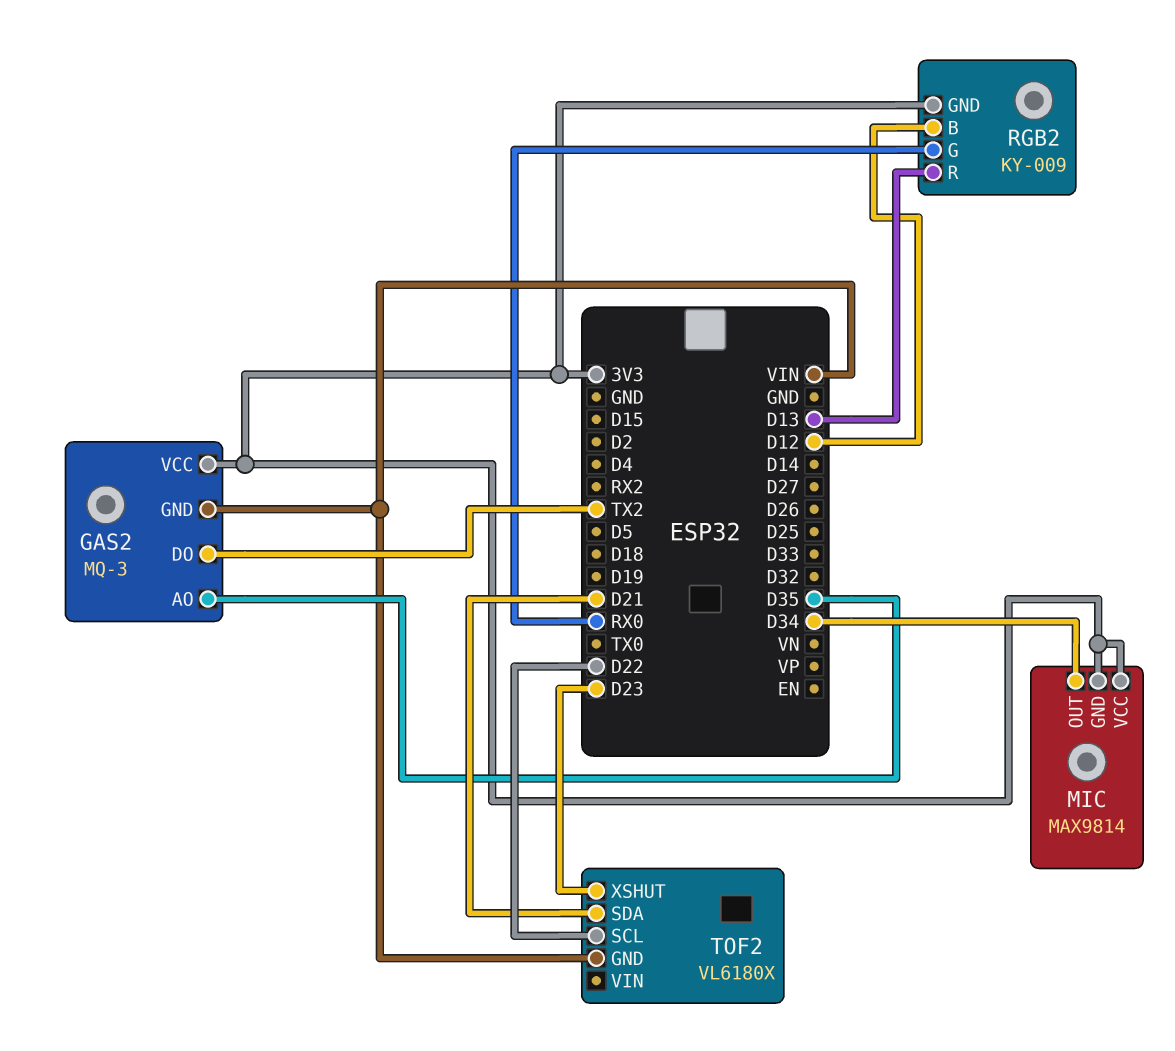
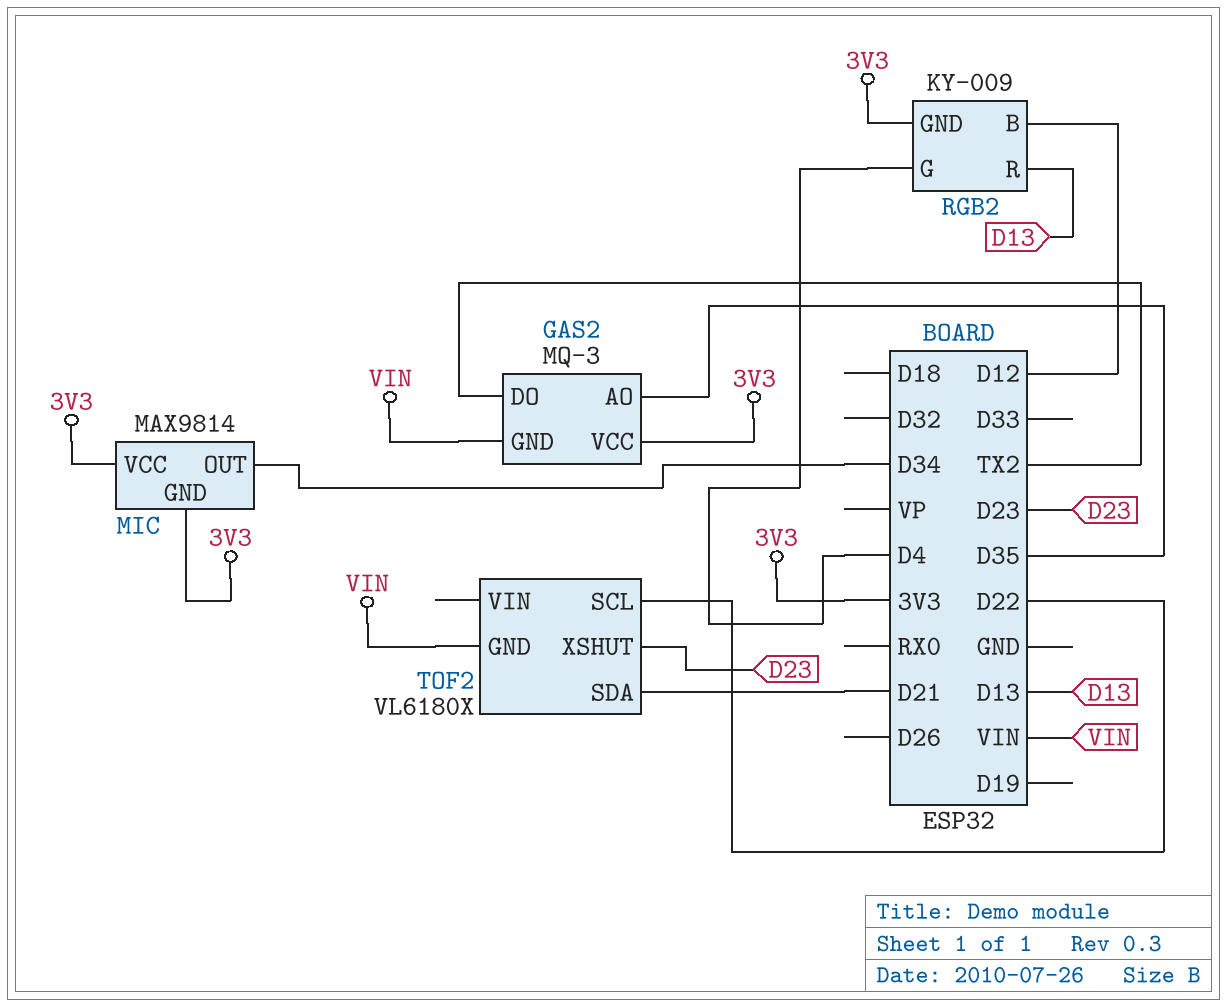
RGB2 pin G: RX0 -> D4

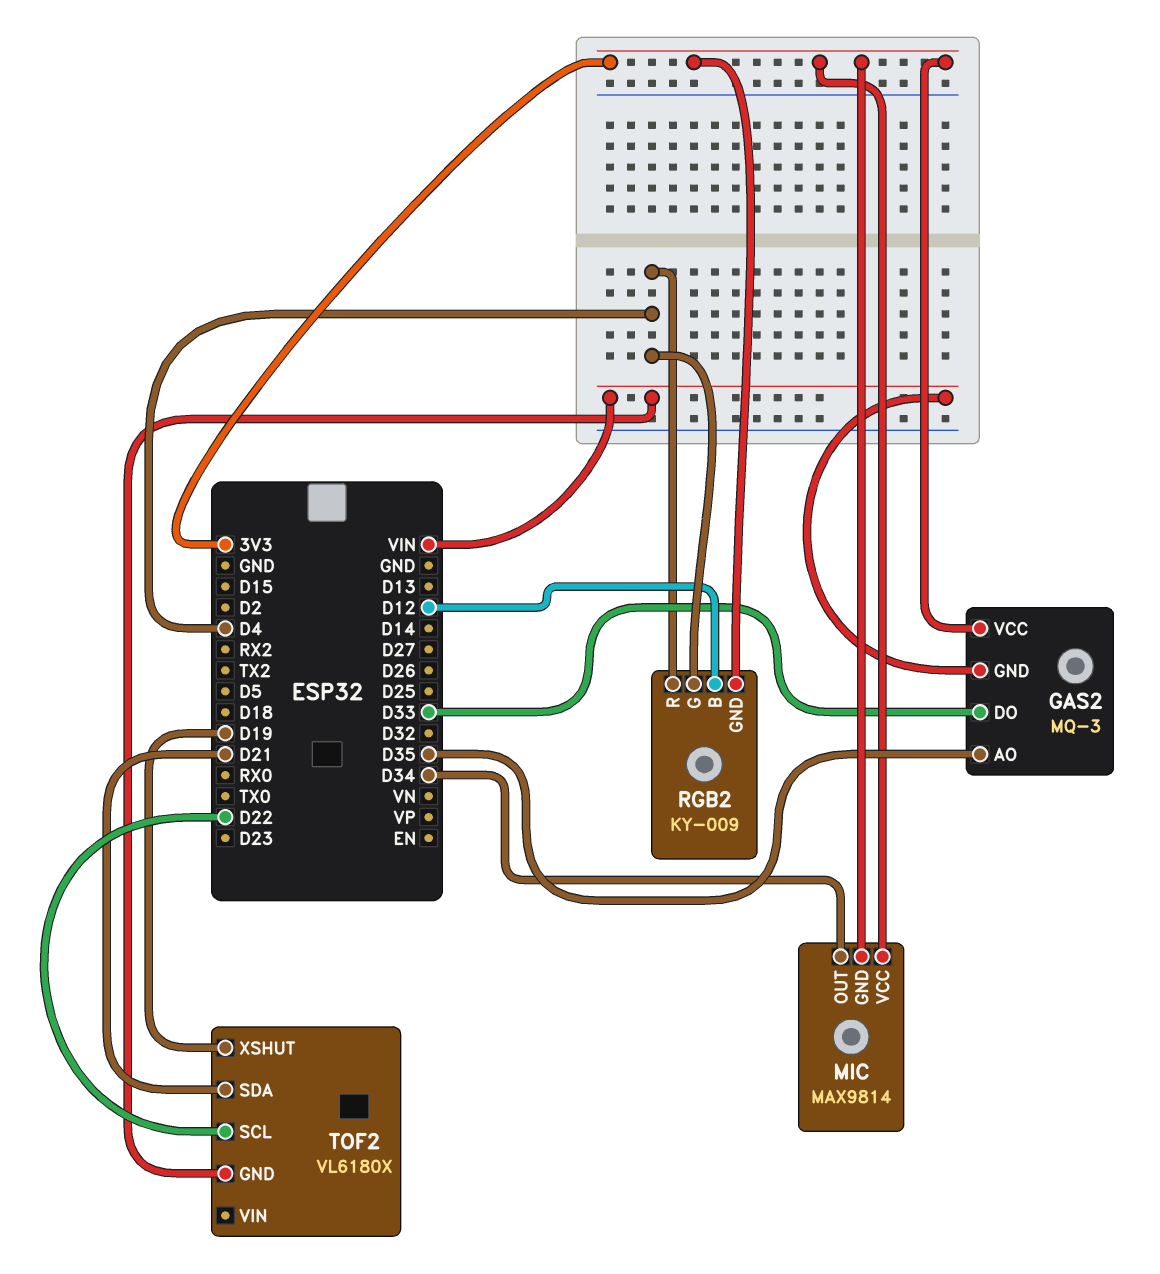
GAS2 pin DO: TX2 -> D33
RGB2 pin R: D13 -> D4
TOF2 pin XSHUT: D23 -> D19

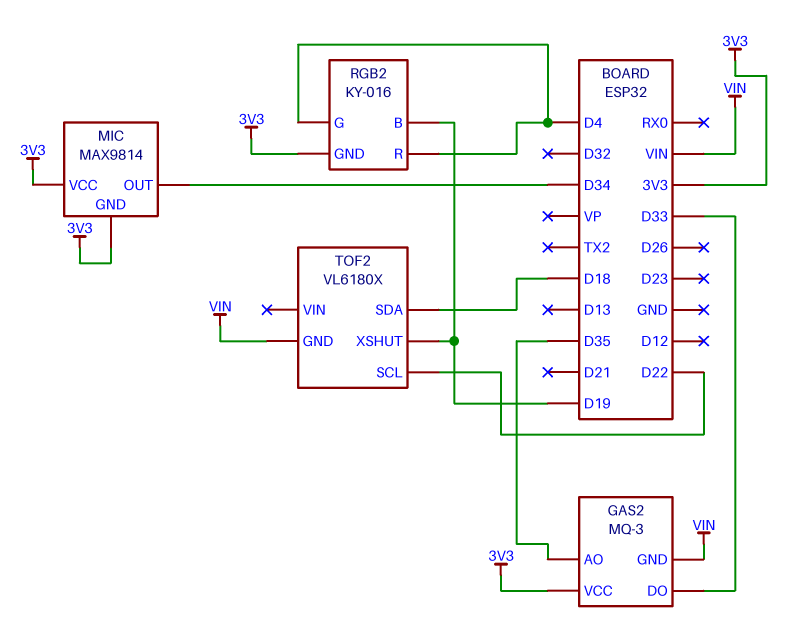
RGB2: KY-009 -> KY-016
RGB2 pin B: D12 -> D19
TOF2 pin SDA: D21 -> D18

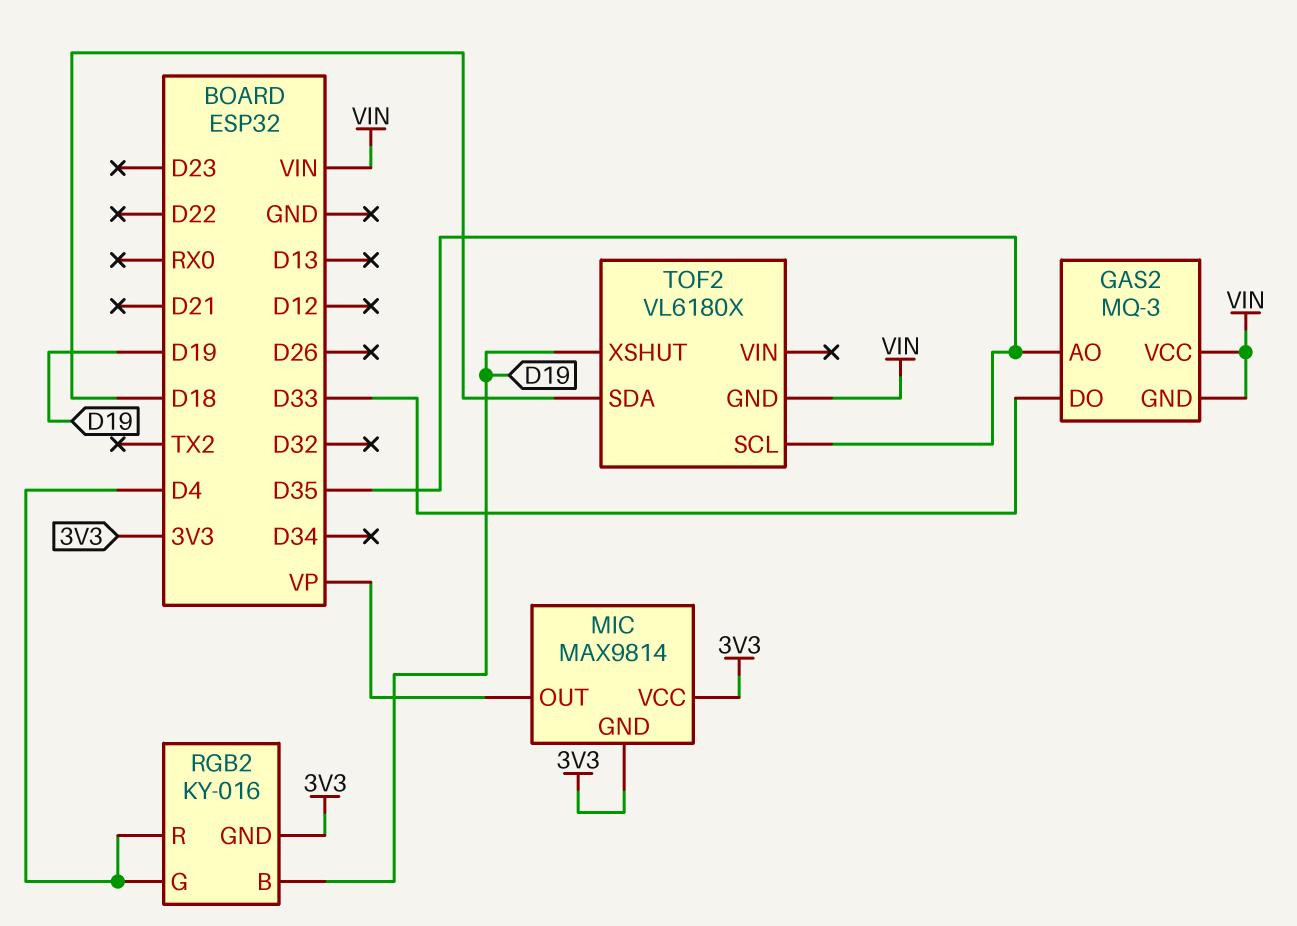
GAS2 pin VCC: 3V3 -> VIN
MIC pin OUT: D34 -> VP
TOF2 pin SCL: D22 -> D35

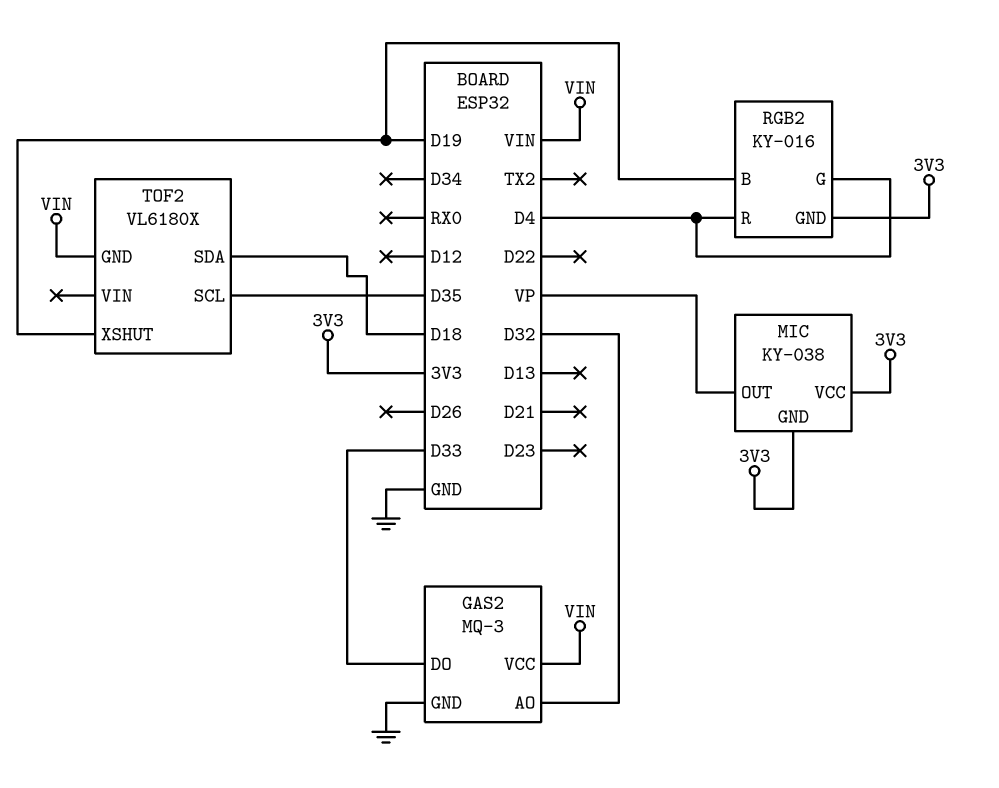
GAS2 pin AO: D35 -> D32
GAS2 pin GND: VIN -> GND
MIC: MAX9814 -> KY-038

